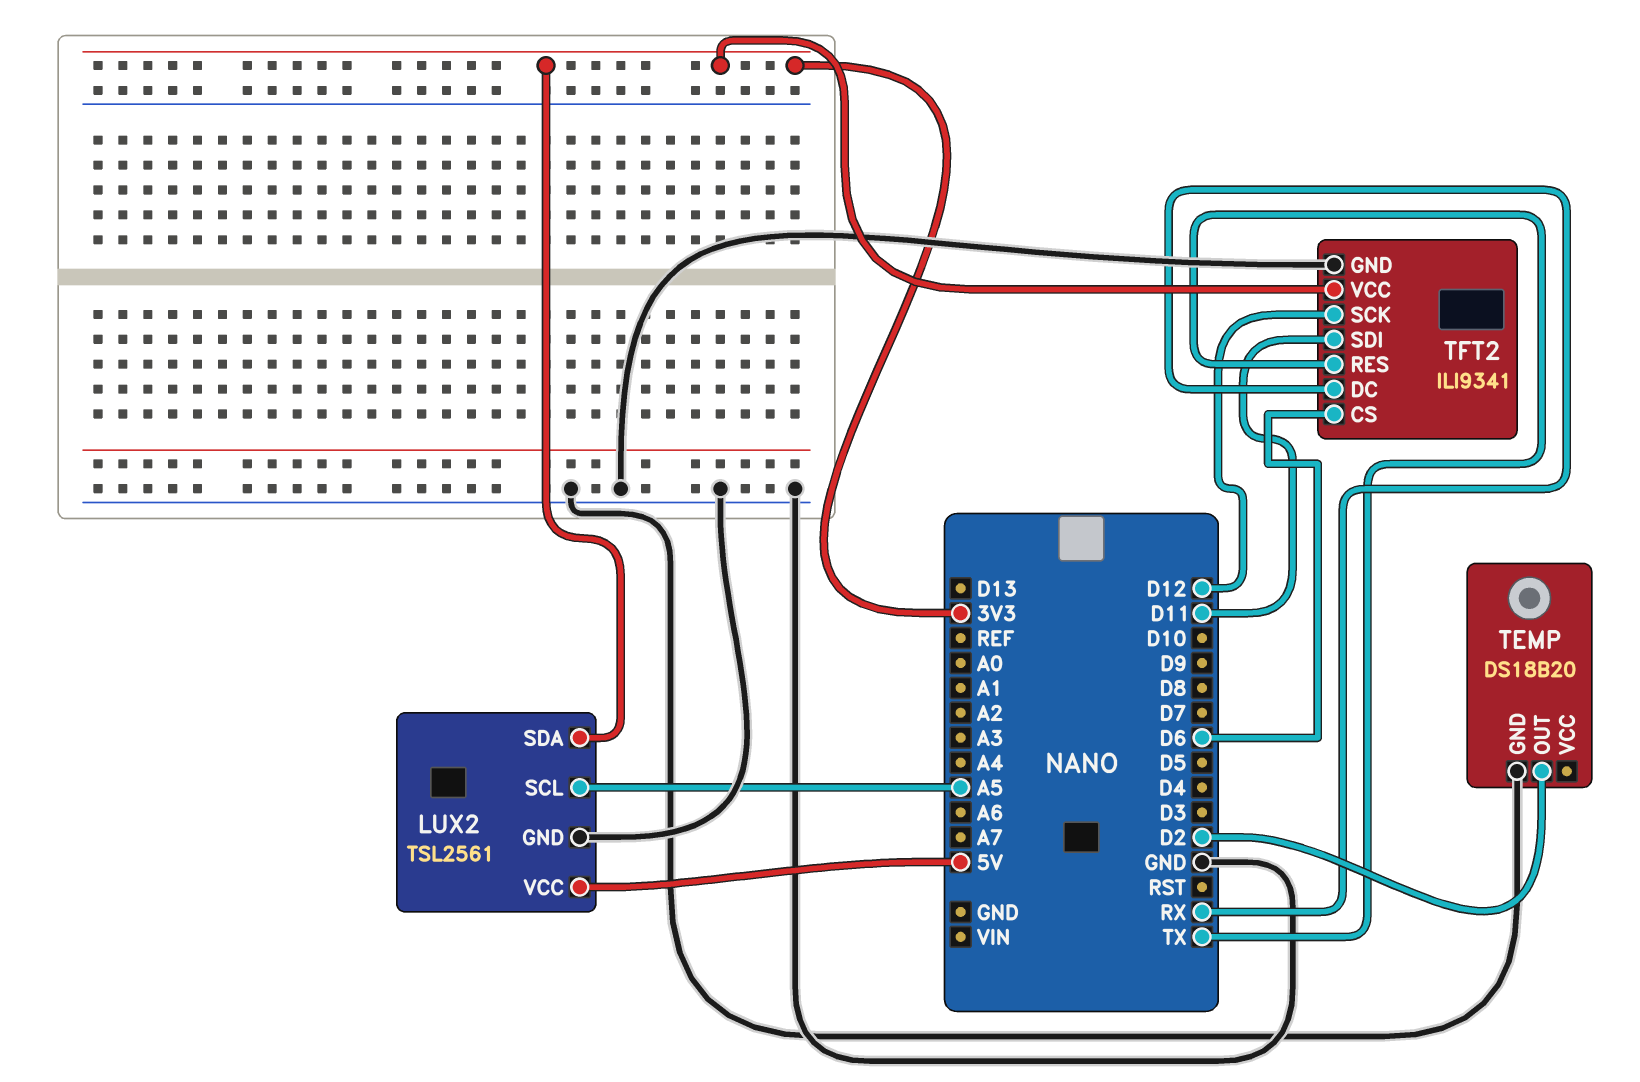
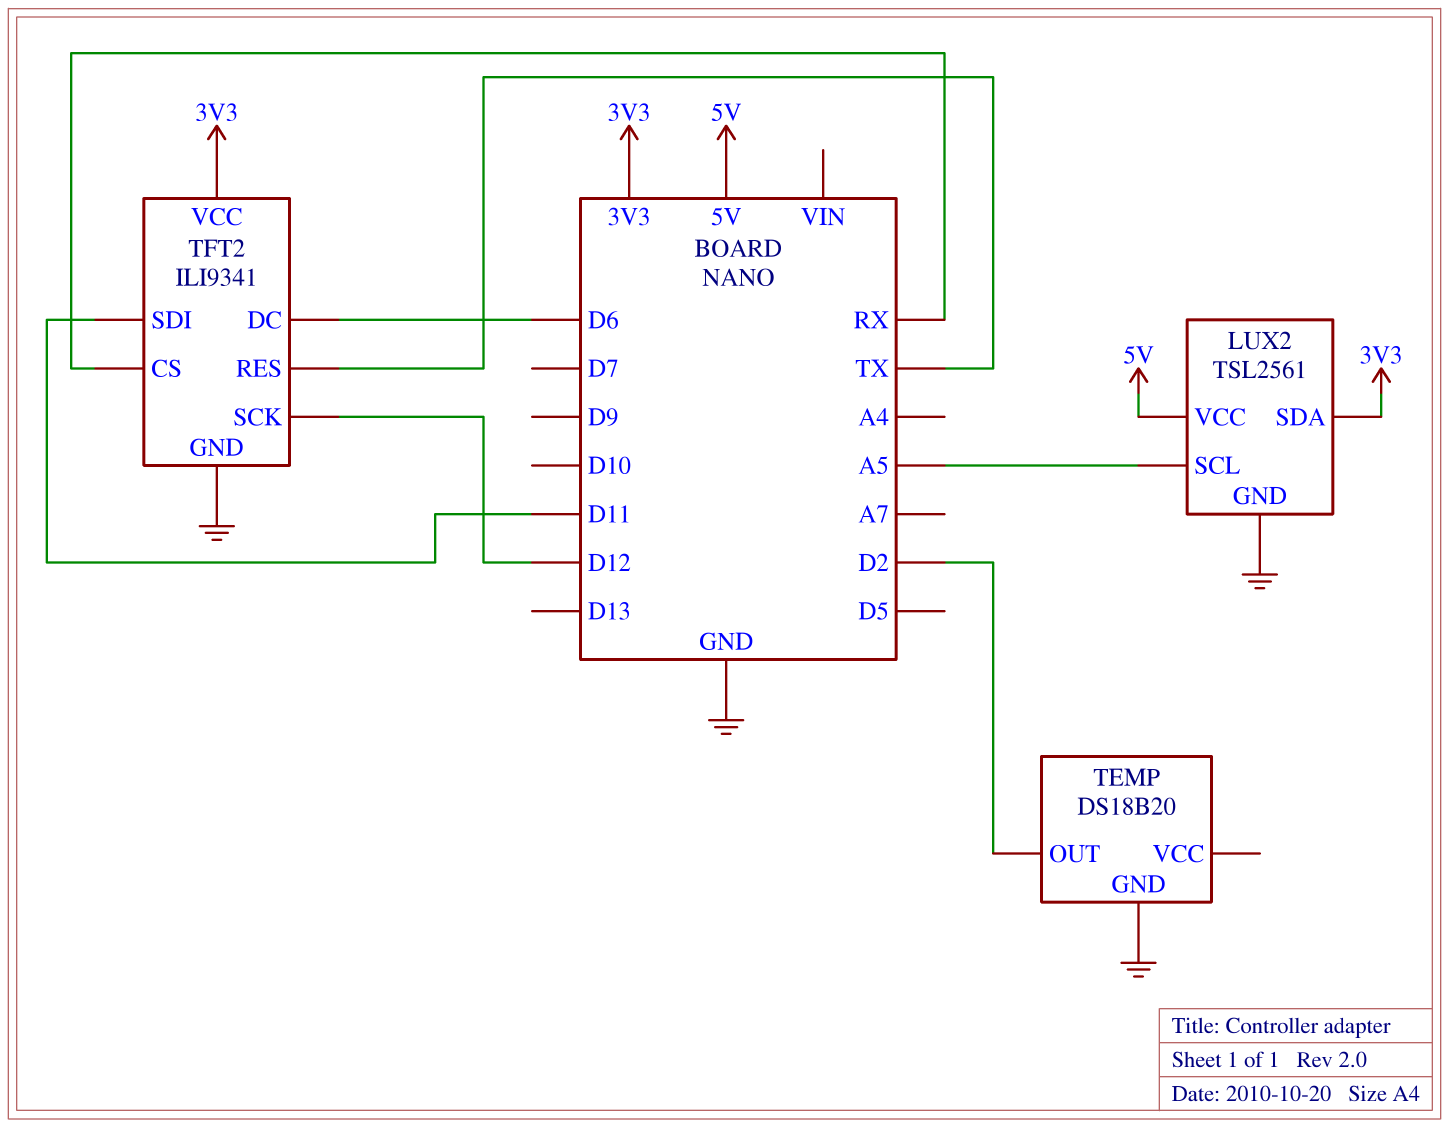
TFT2 pin CS: D6 -> RX
TFT2 pin DC: RX -> D6

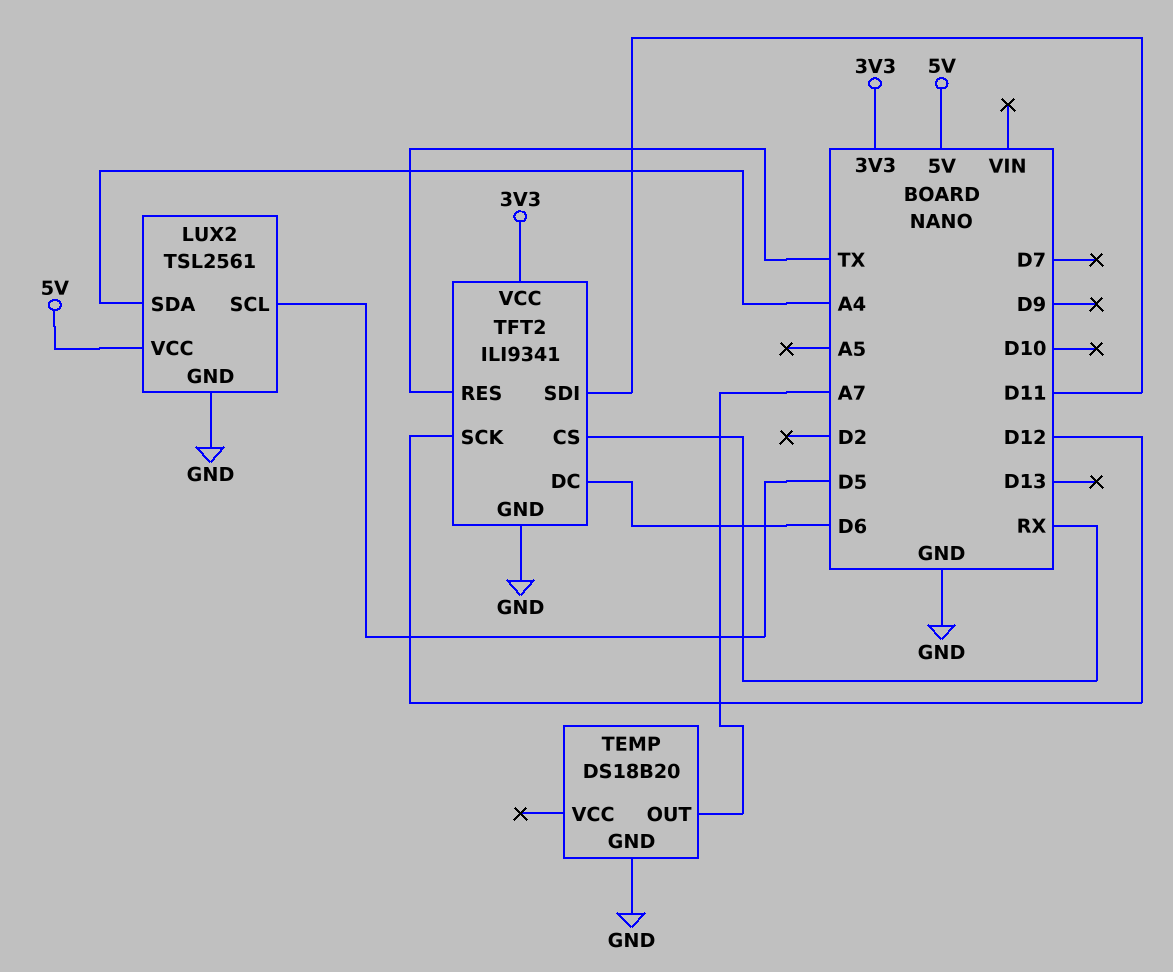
LUX2 pin SCL: A5 -> D5
LUX2 pin SDA: 3V3 -> A4
TEMP pin OUT: D2 -> A7

